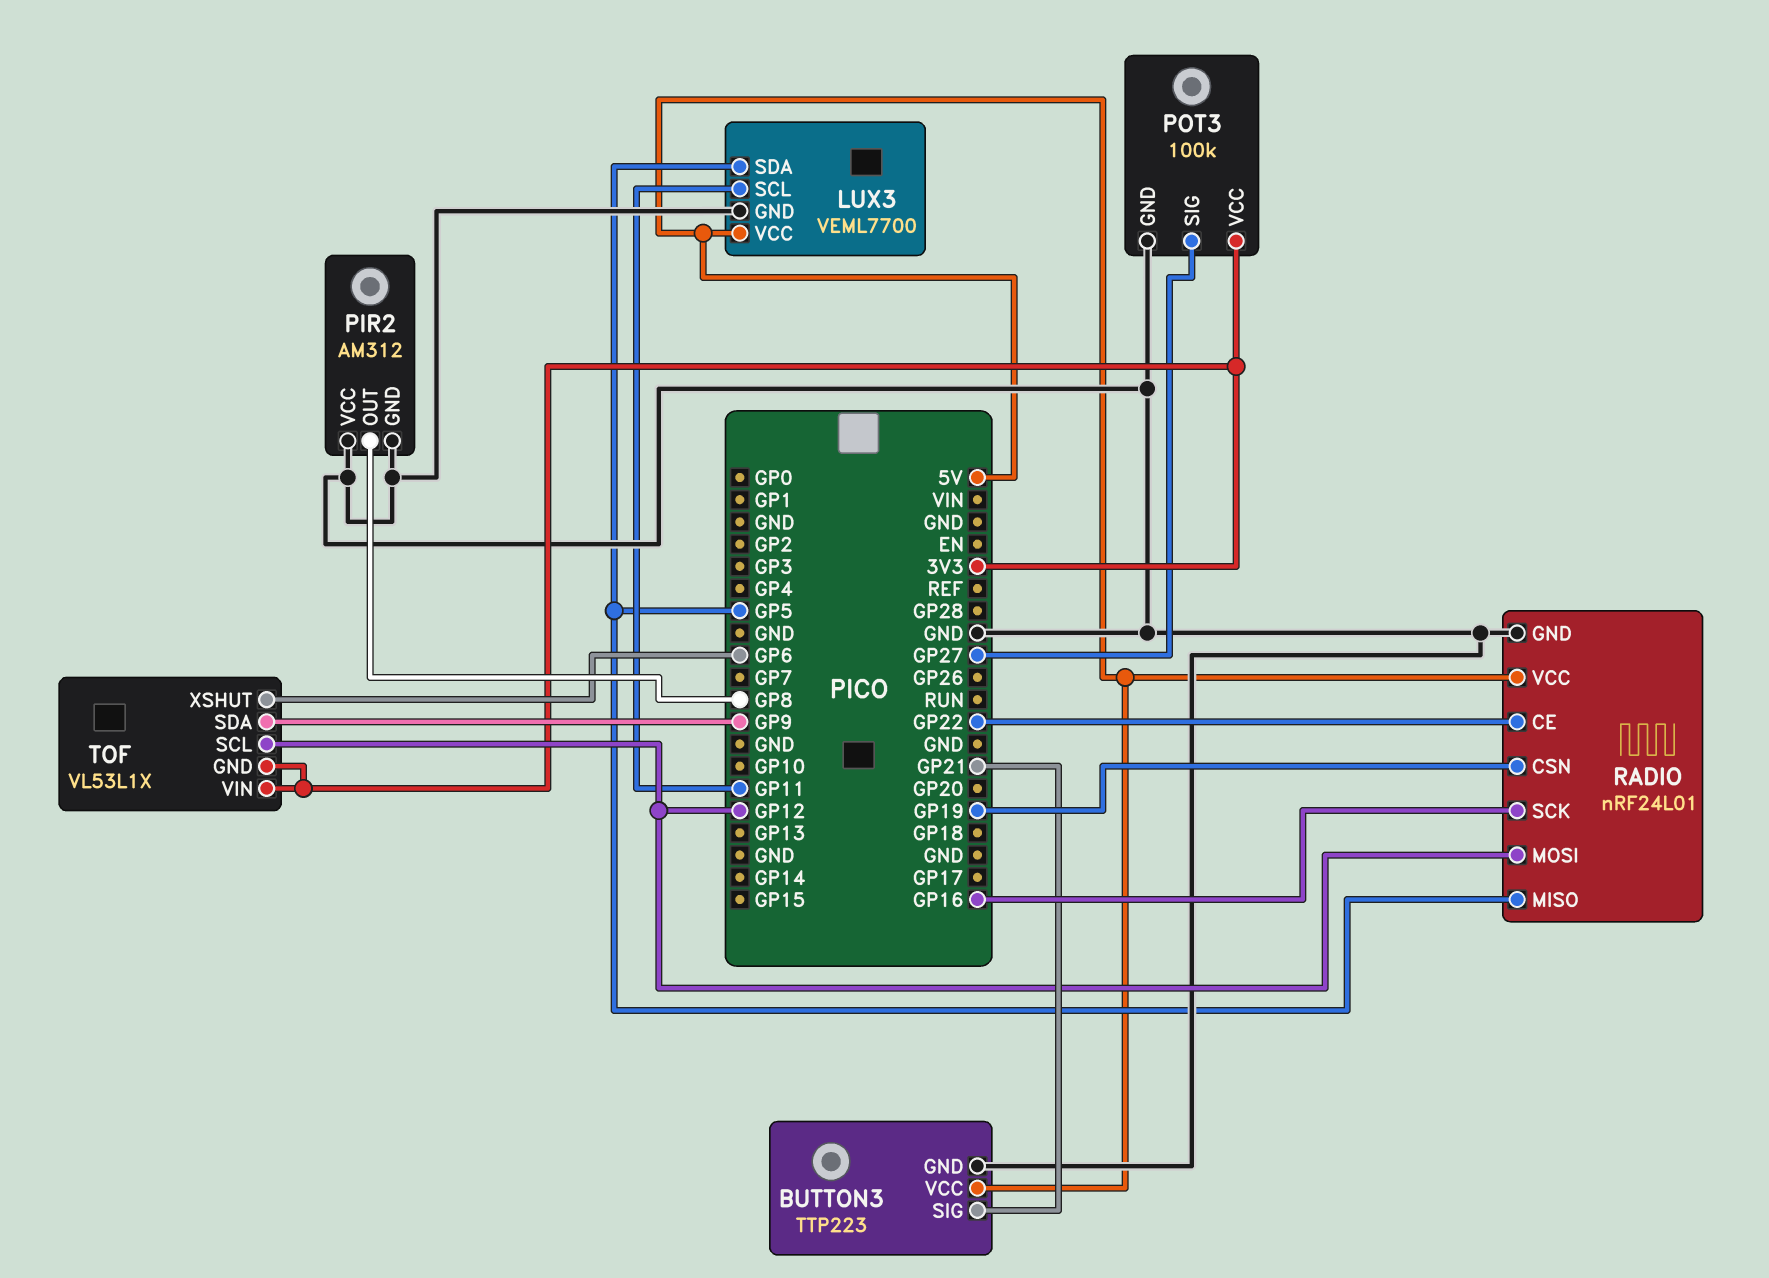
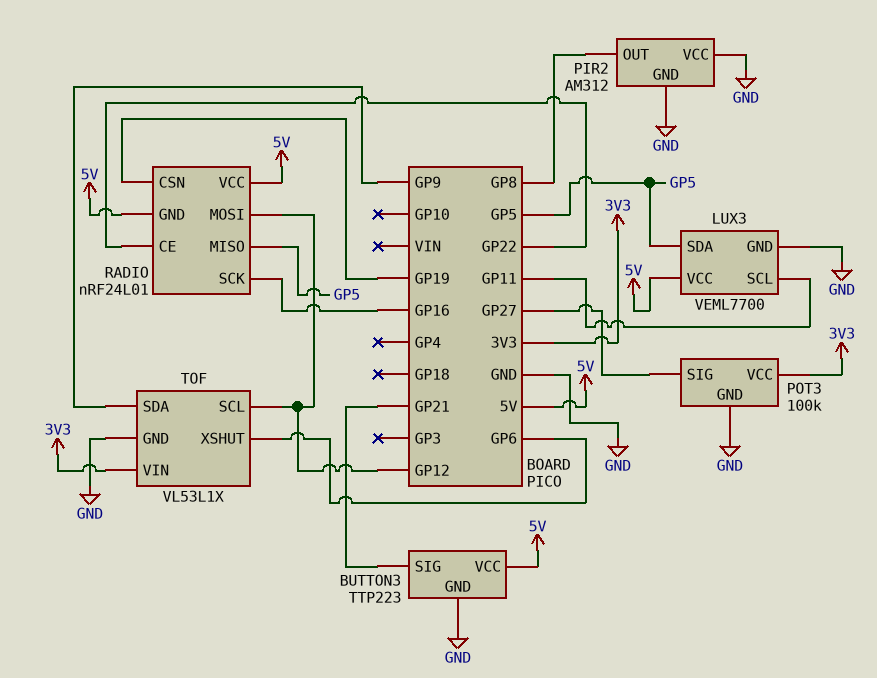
RADIO pin GND: GND -> 5V
TOF pin GND: 3V3 -> GND

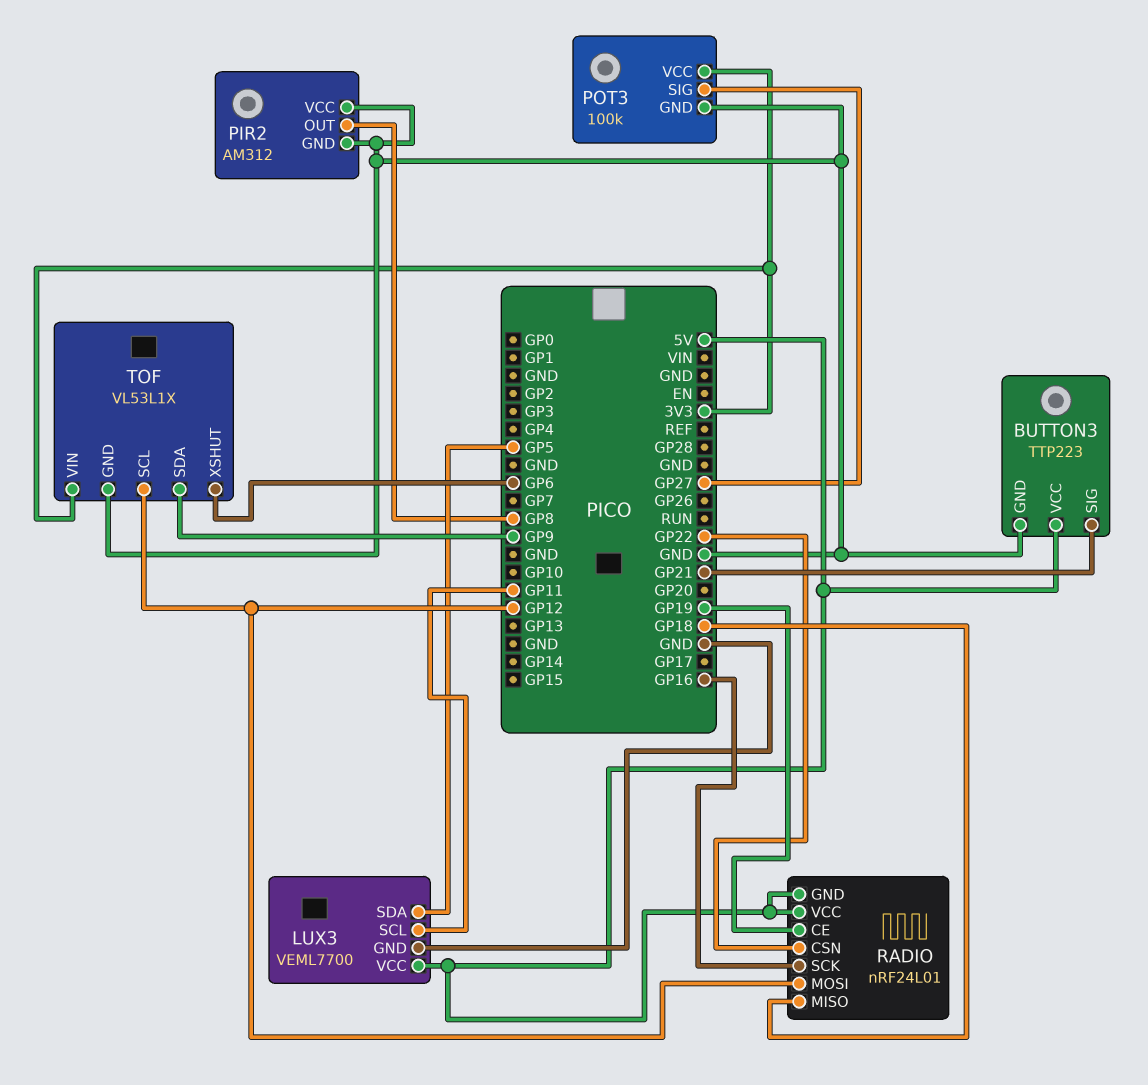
RADIO pin CE: GP22 -> GP19
RADIO pin CSN: GP19 -> GP22
RADIO pin MISO: GP5 -> GP18

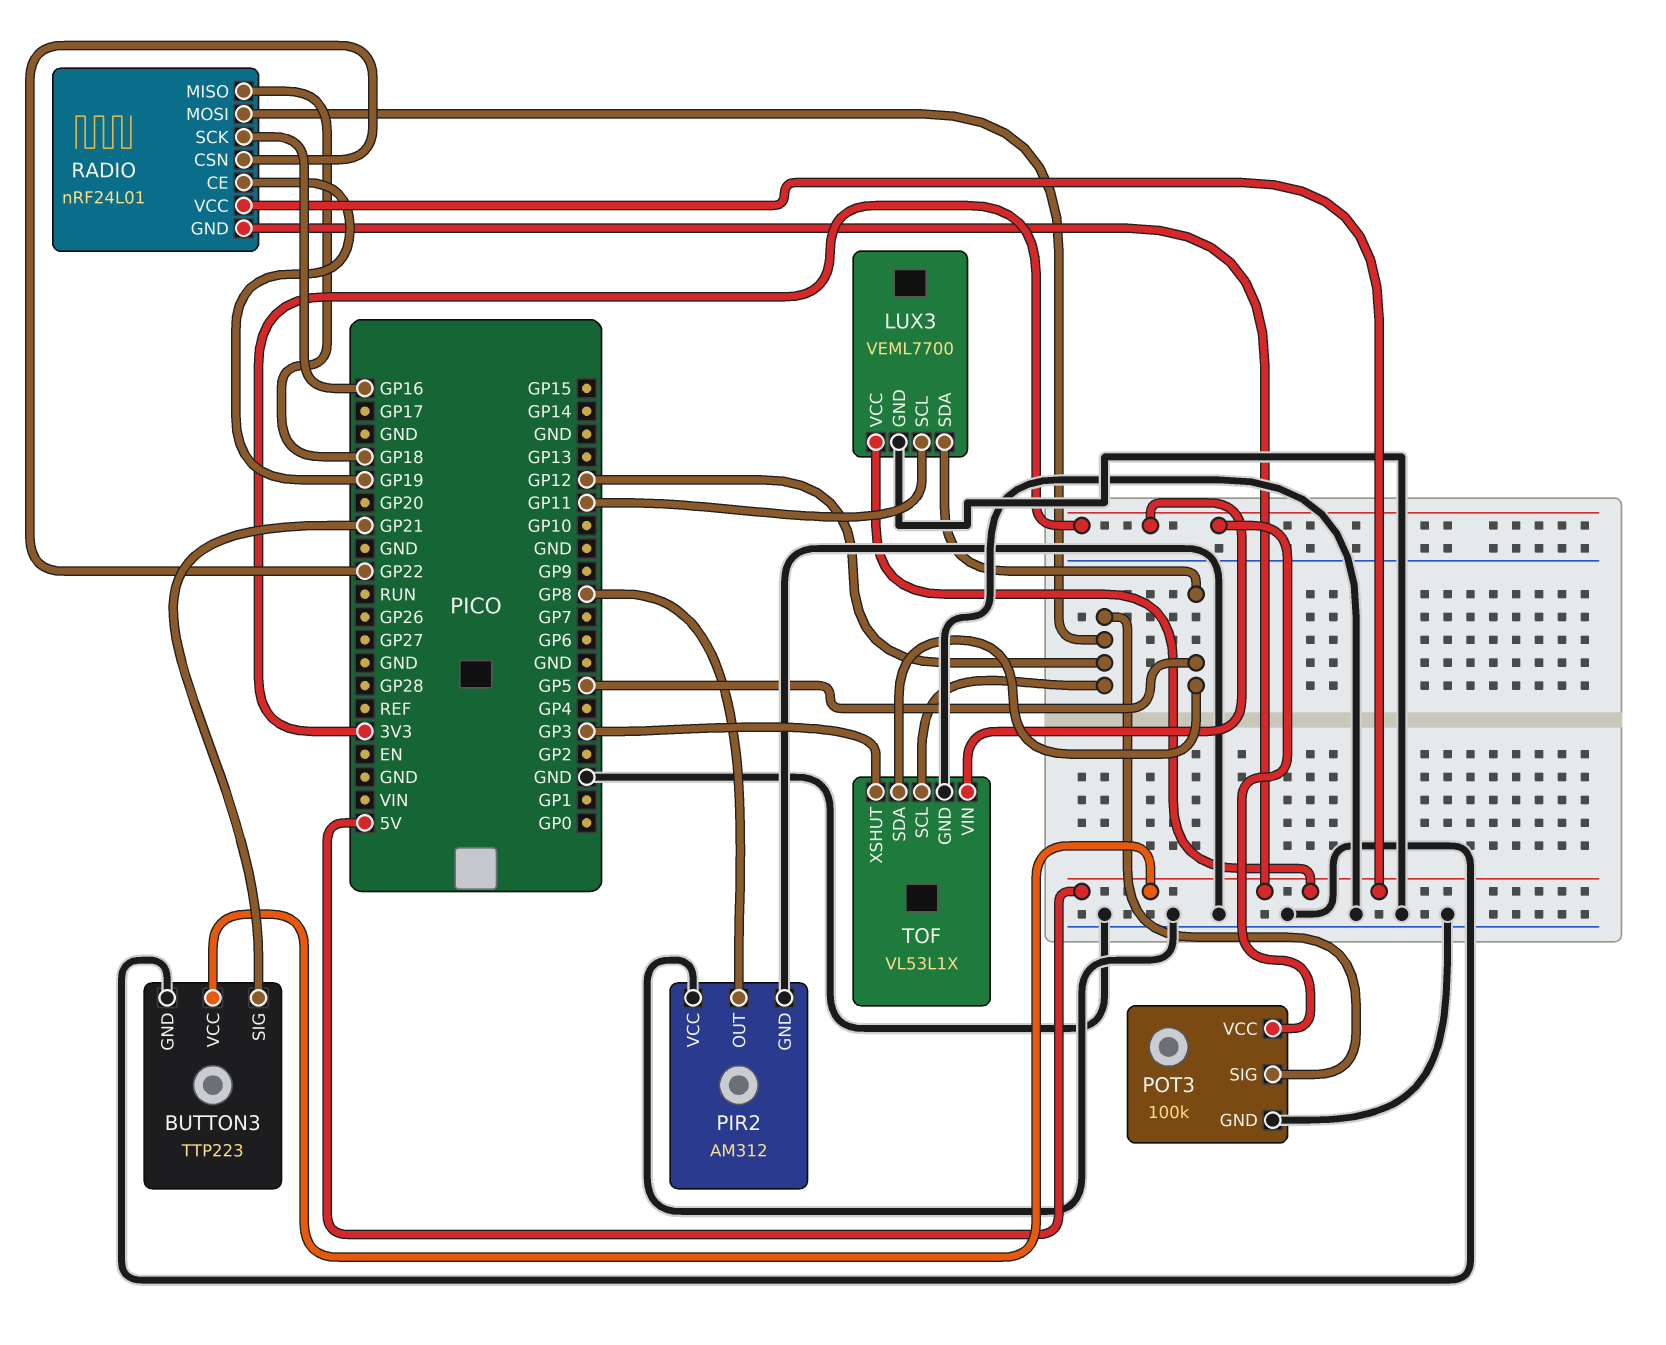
POT3 pin SIG: GP27 -> GP12
TOF pin SDA: GP9 -> GP5
TOF pin XSHUT: GP6 -> GP3

